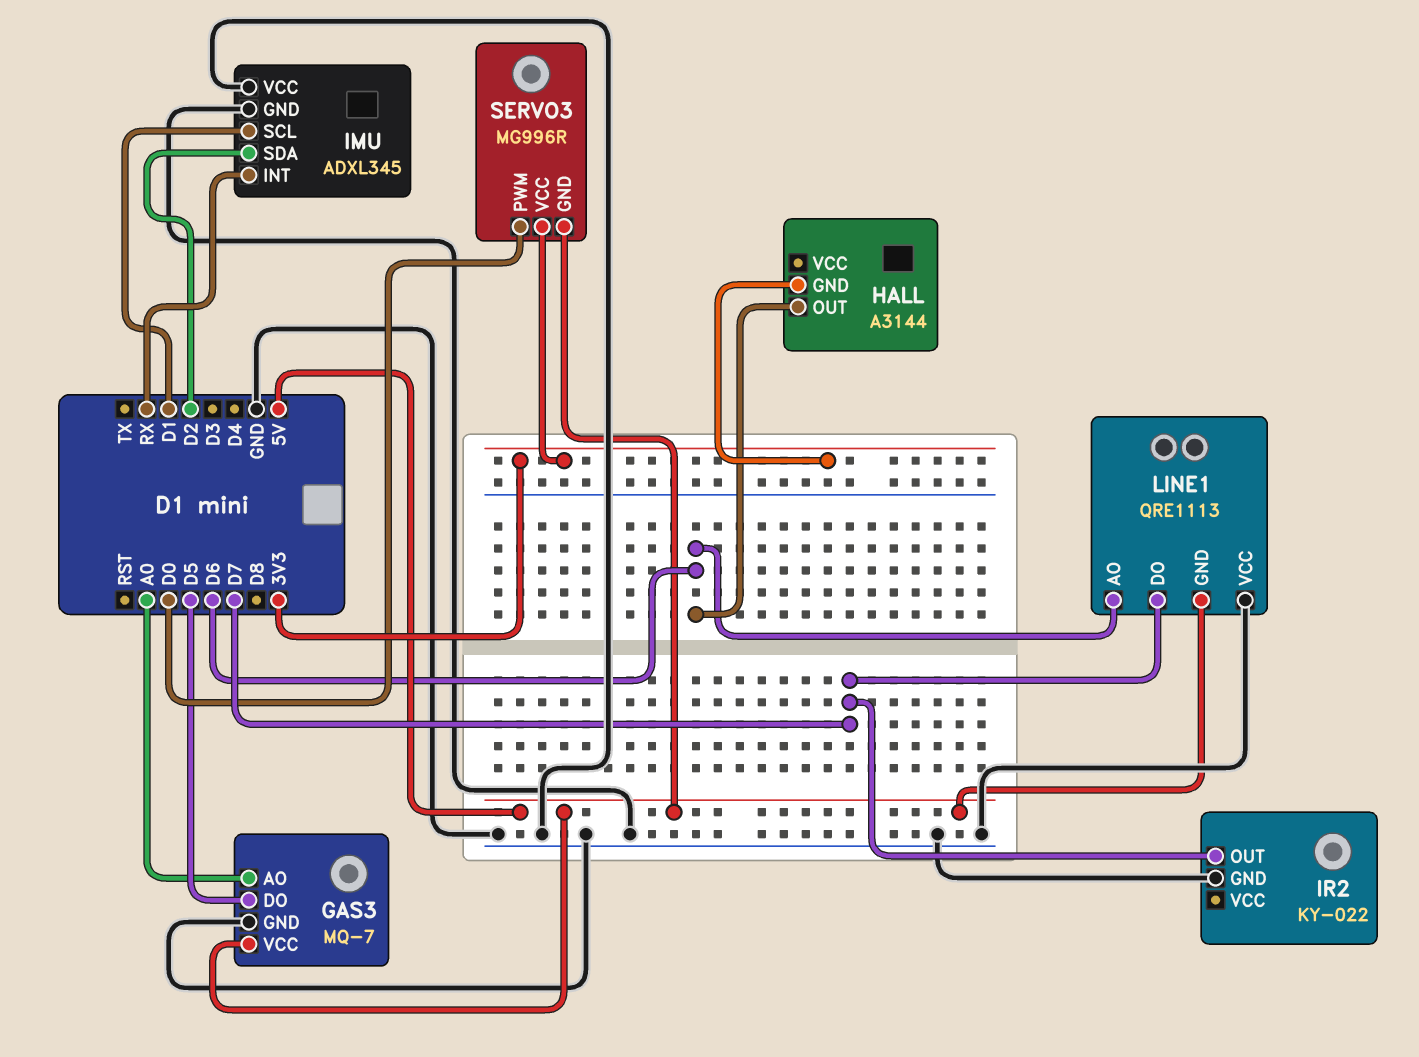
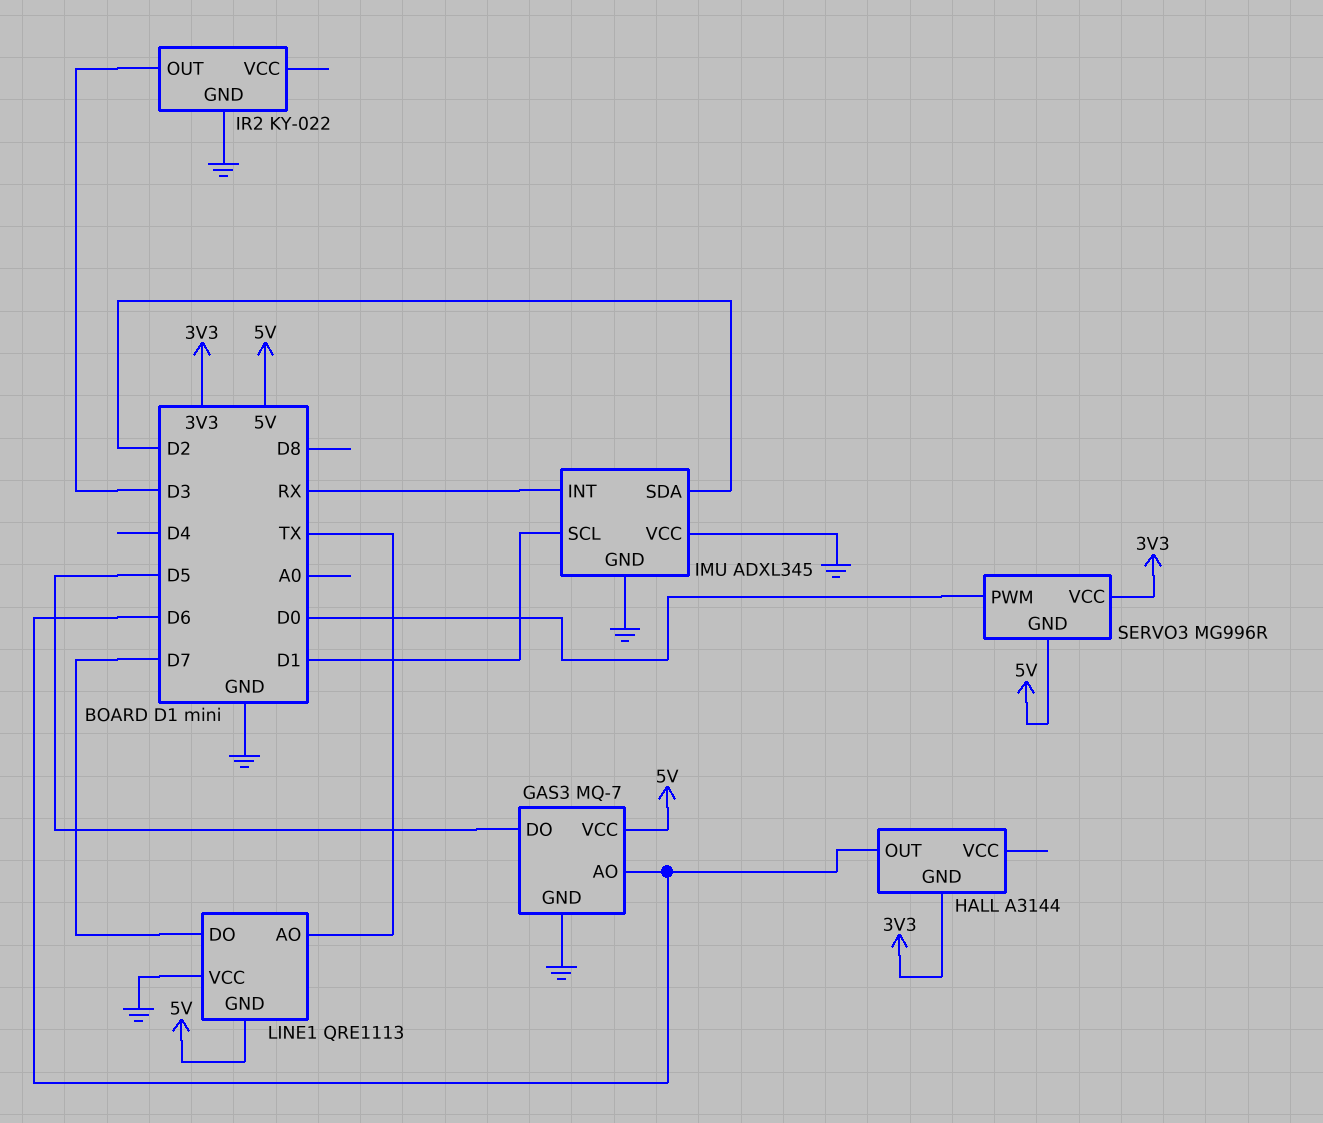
GAS3 pin AO: A0 -> D6
IR2 pin OUT: D7 -> D3
LINE1 pin AO: D6 -> TX

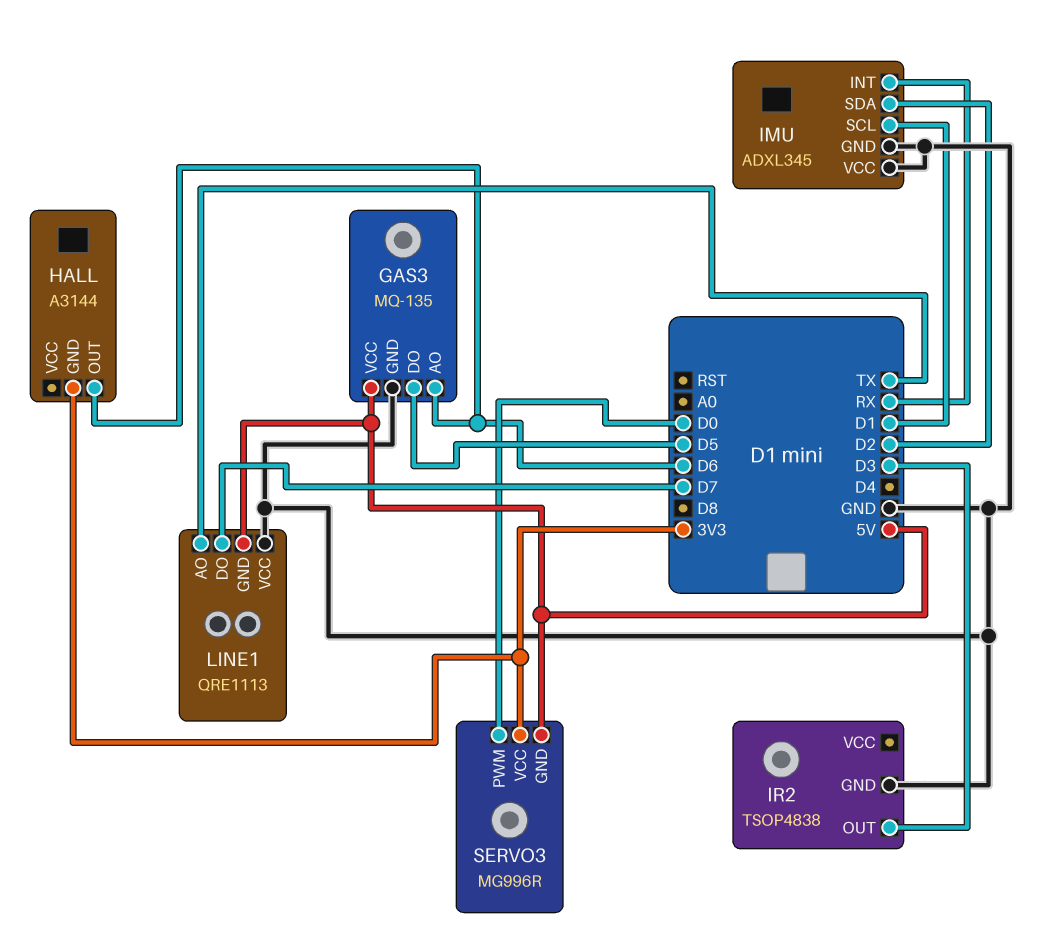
GAS3: MQ-7 -> MQ-135
IR2: KY-022 -> TSOP4838

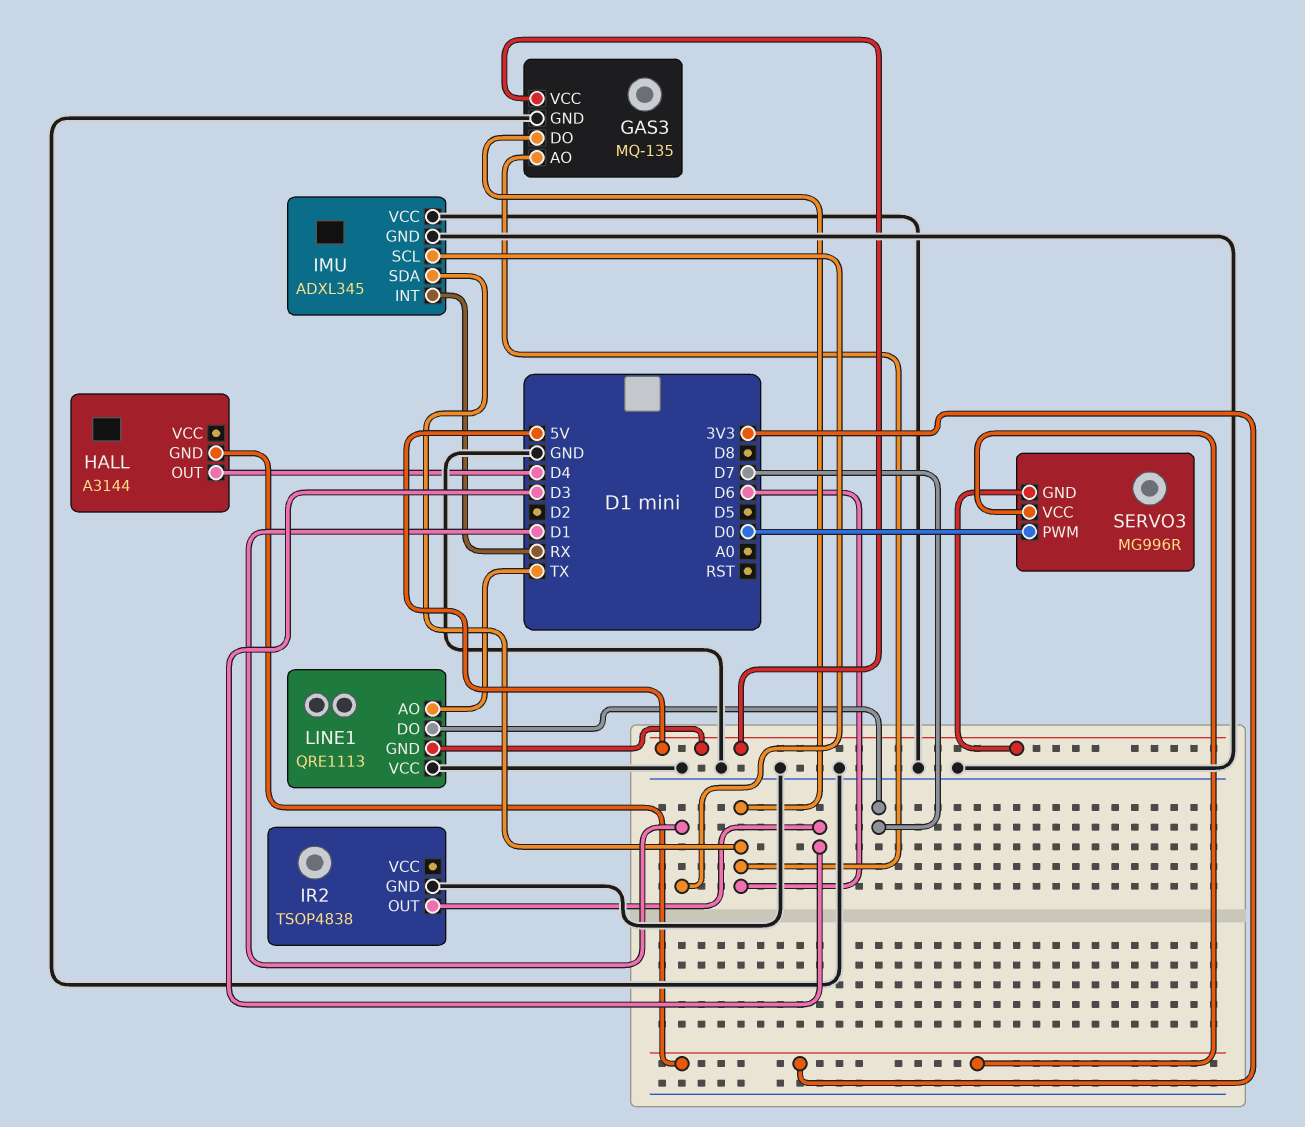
GAS3 pin DO: D5 -> D6
HALL pin OUT: D6 -> D4
IMU pin SDA: D2 -> D6

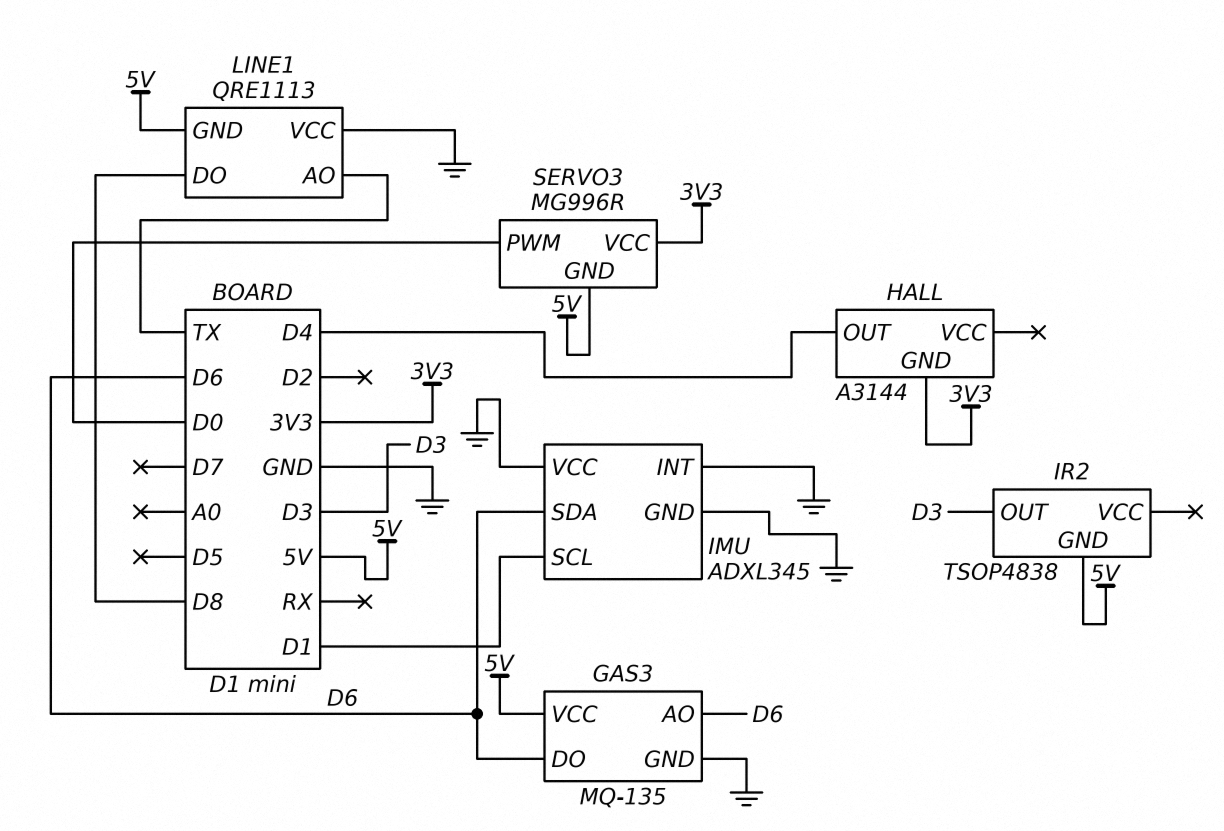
IMU pin INT: RX -> GND
IR2 pin GND: GND -> 5V
LINE1 pin DO: D7 -> D8

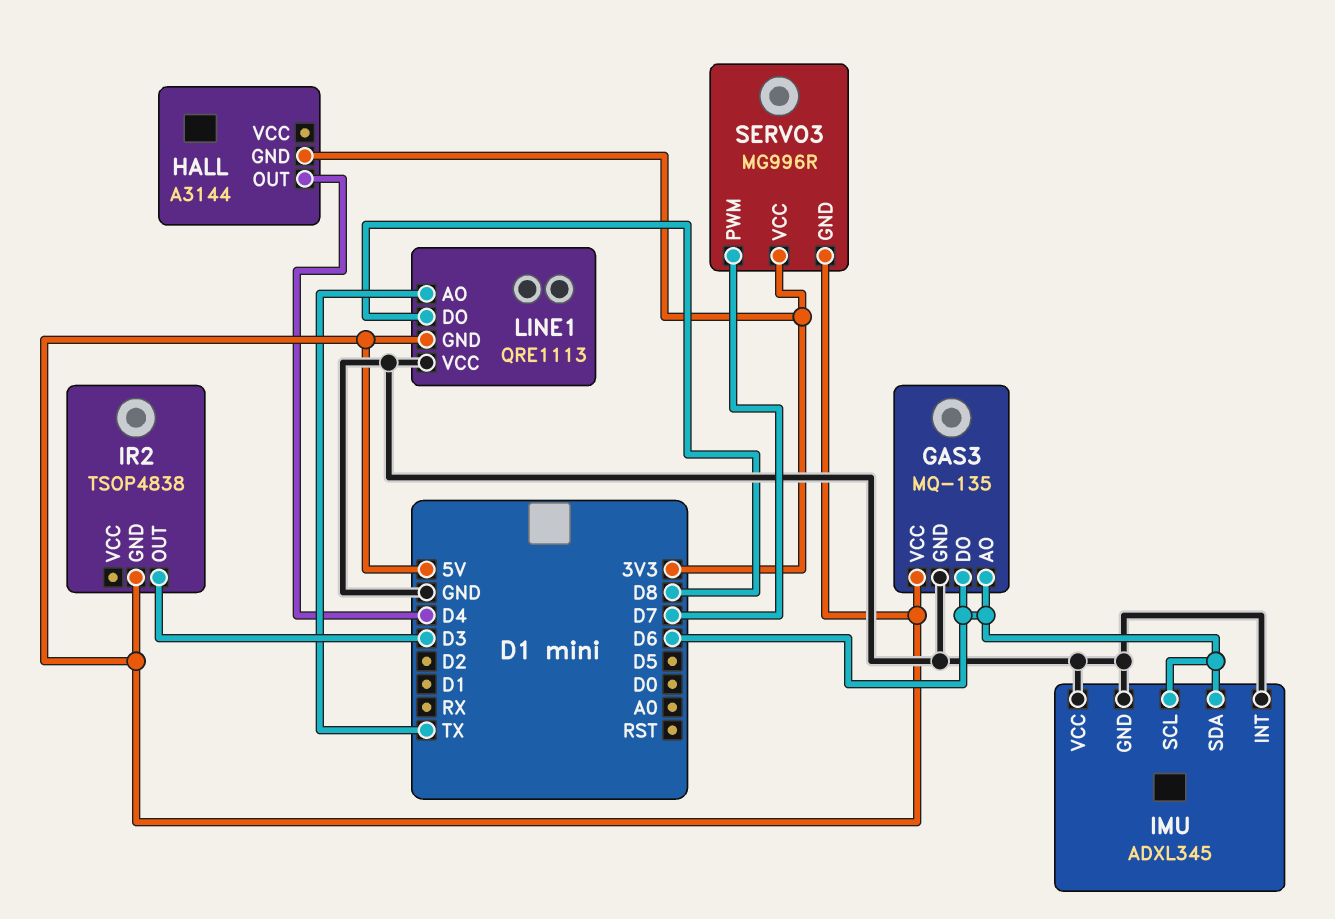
IMU pin SCL: D1 -> D6
SERVO3 pin PWM: D0 -> D7

